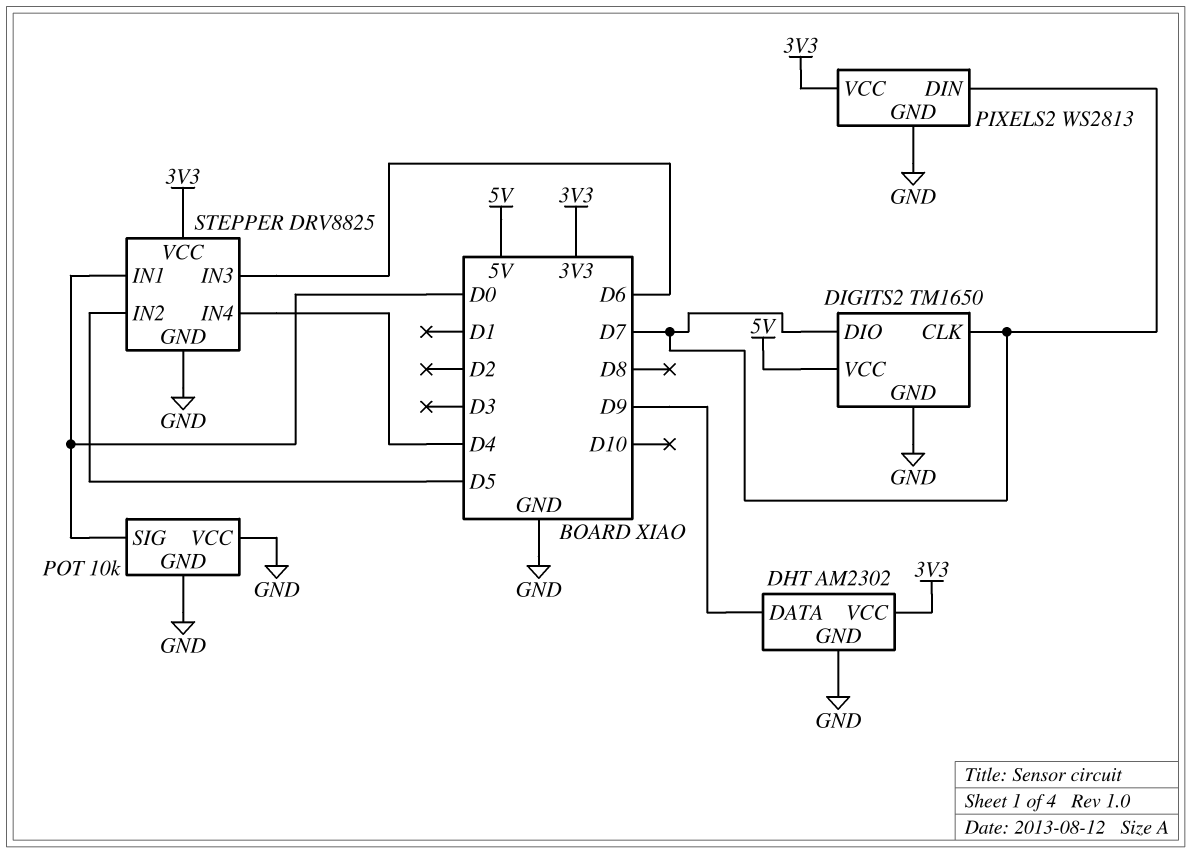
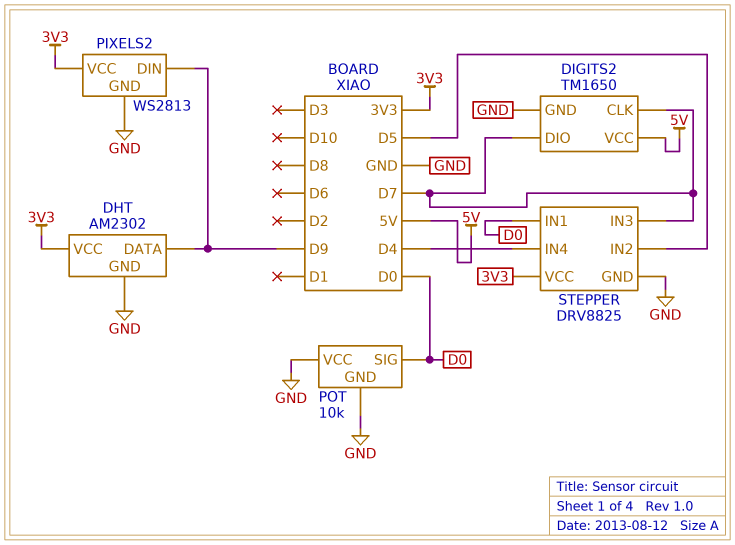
PIXELS2 pin DIN: D7 -> D9
STEPPER pin IN3: D6 -> D7

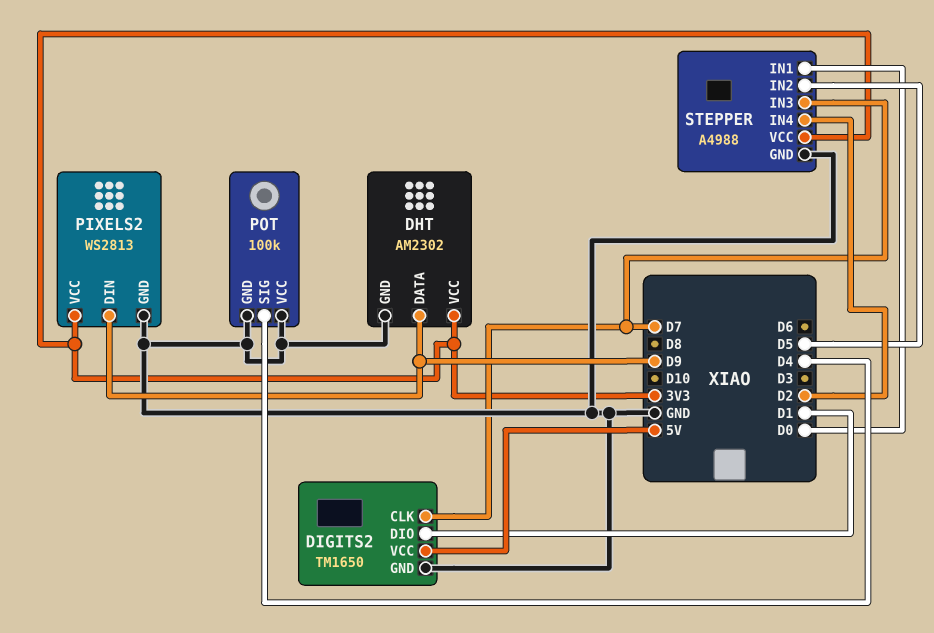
DIGITS2 pin DIO: D7 -> D1
POT: 10k -> 100k
POT pin SIG: D0 -> D4
STEPPER: DRV8825 -> A4988
STEPPER pin IN4: D4 -> D2

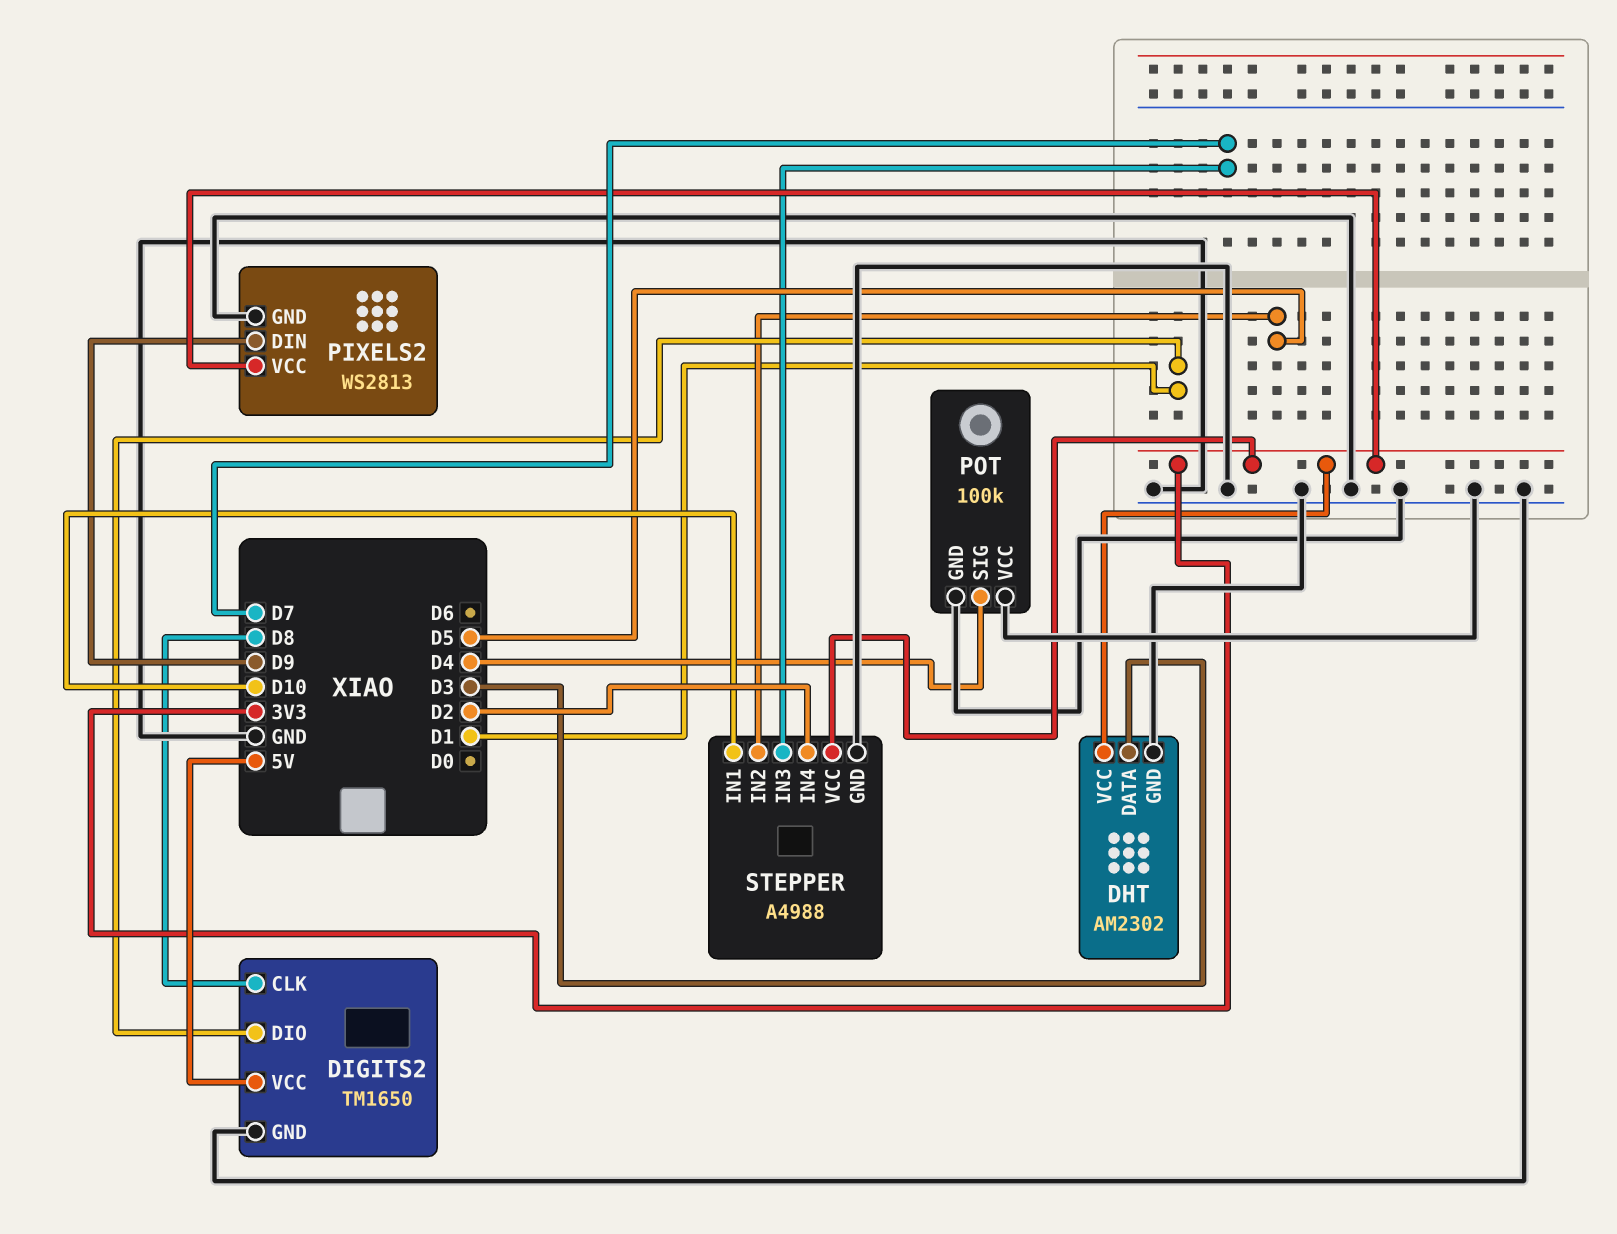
DHT pin DATA: D9 -> D3
DIGITS2 pin CLK: D7 -> D8
STEPPER pin IN1: D0 -> D10

